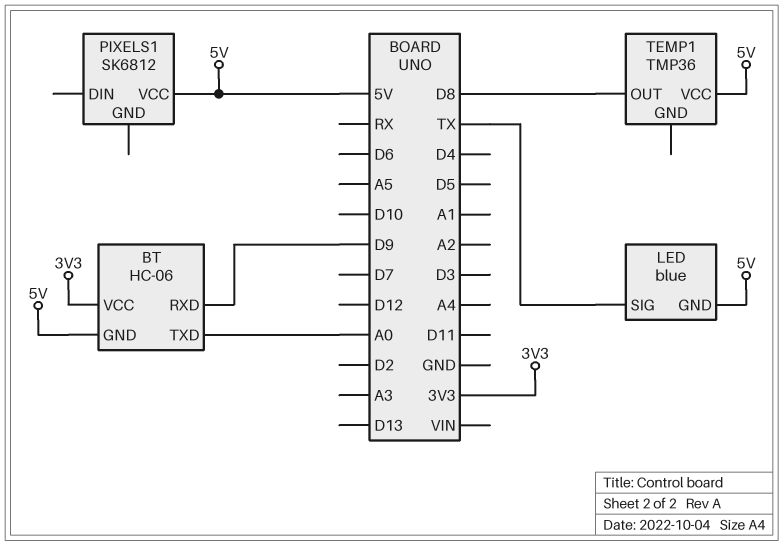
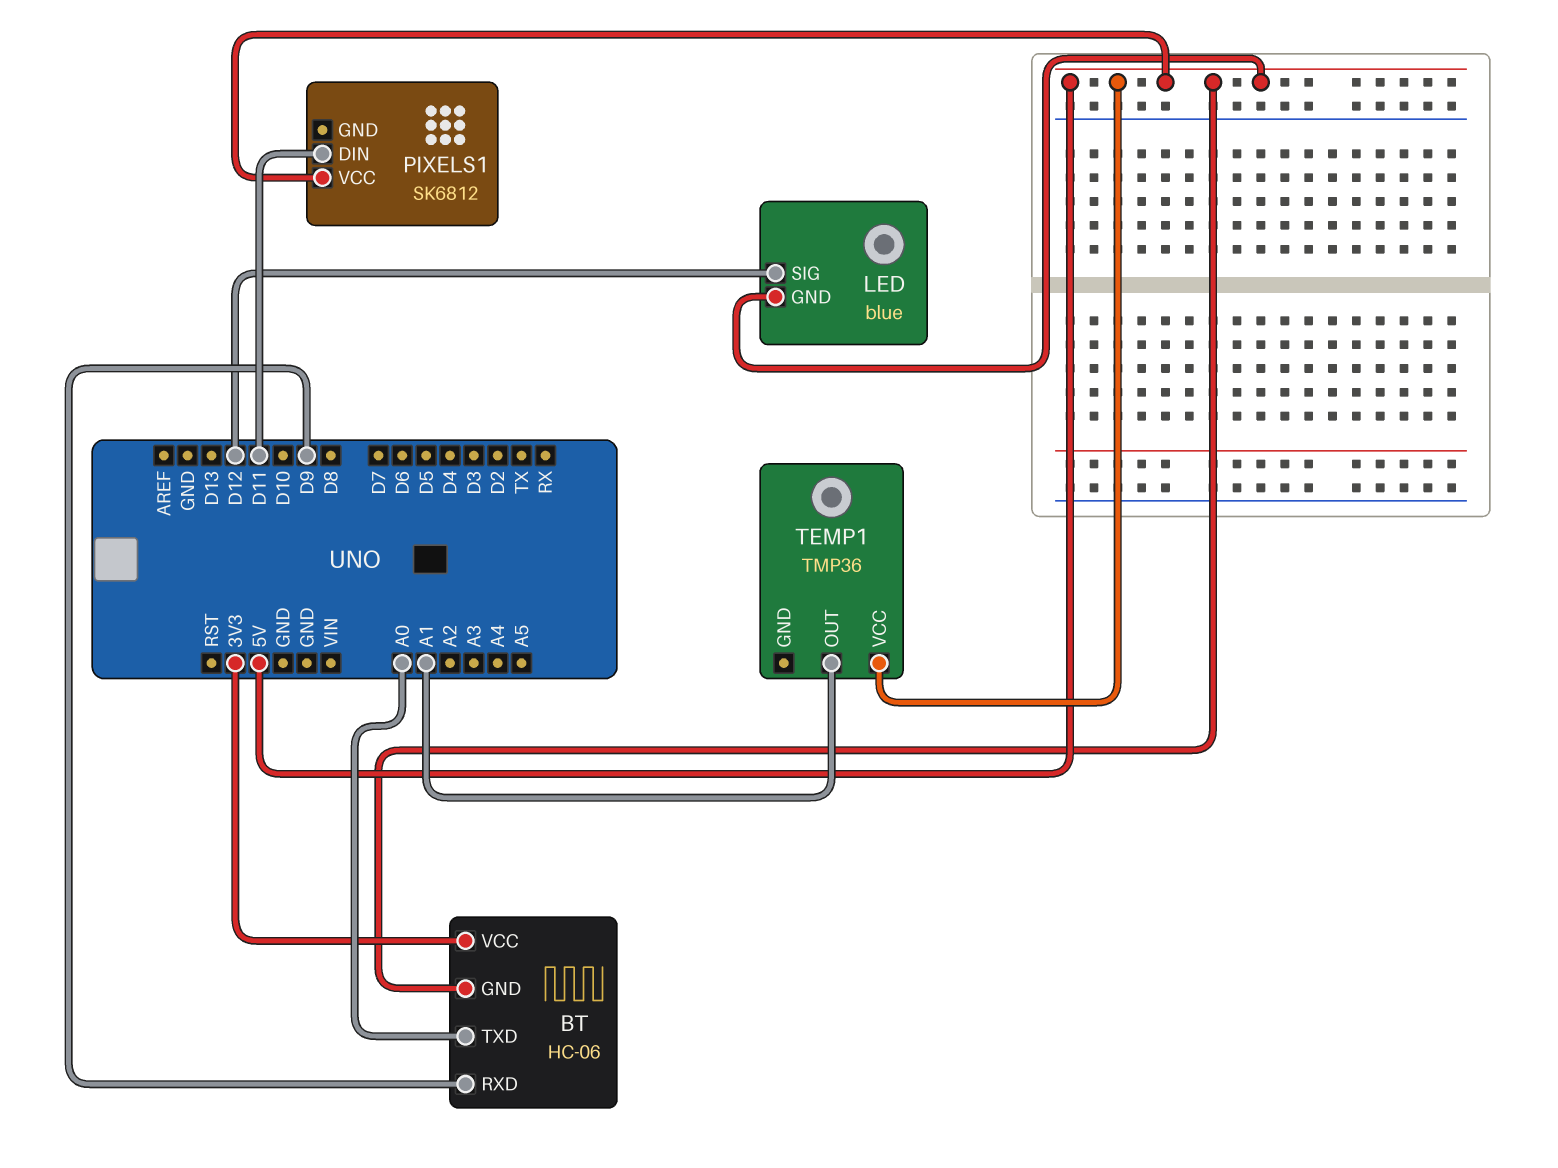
LED pin SIG: TX -> D12
PIXELS1 pin DIN: none -> D11
TEMP1 pin OUT: D8 -> A1

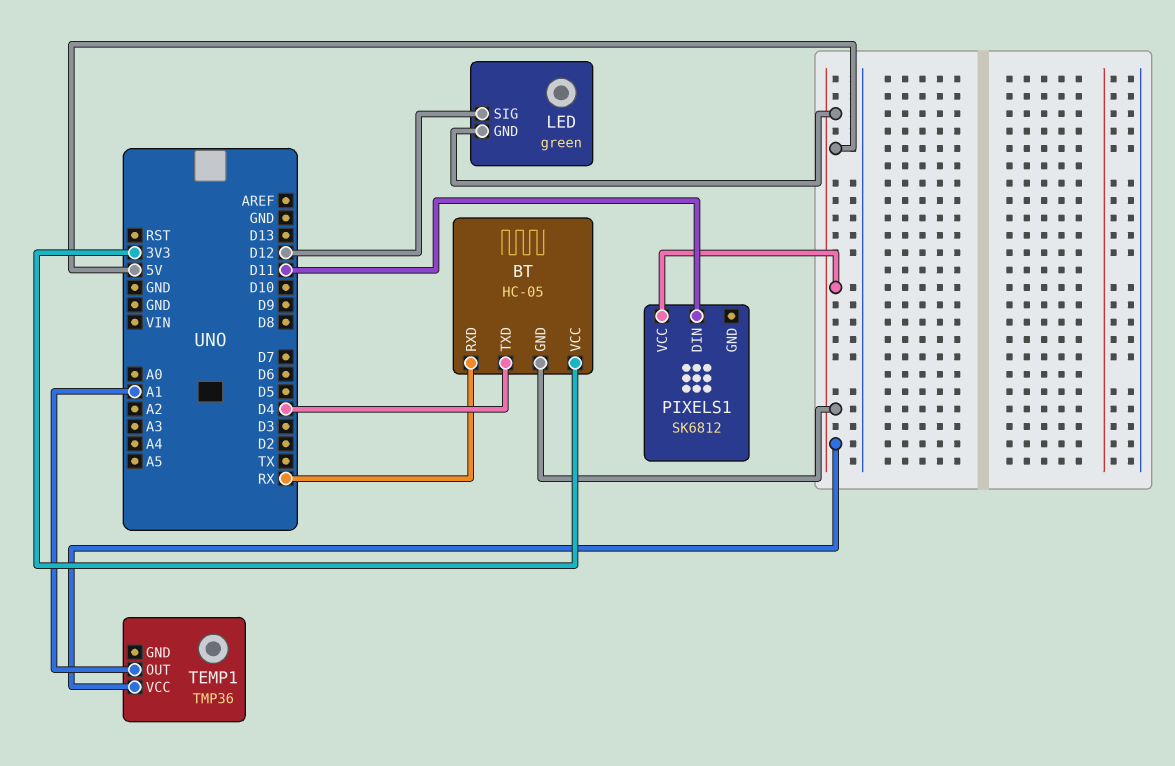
BT: HC-06 -> HC-05
BT pin RXD: D9 -> RX
BT pin TXD: A0 -> D4
LED: blue -> green

